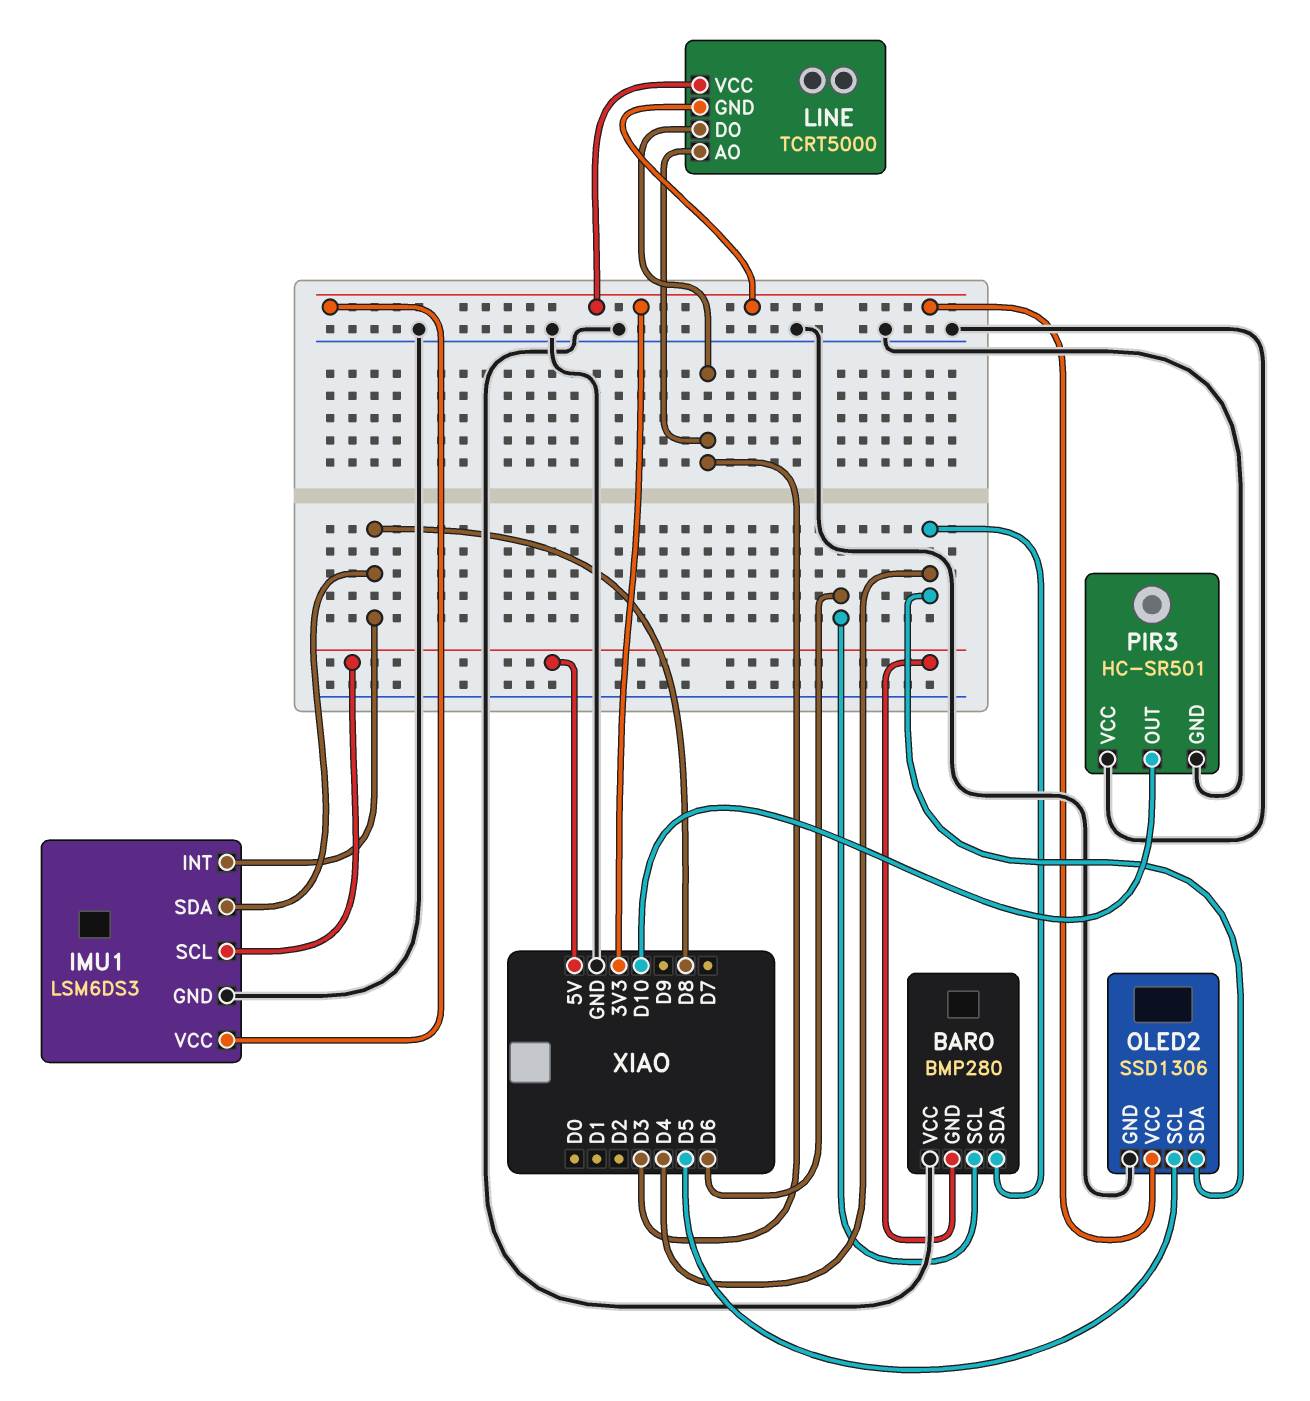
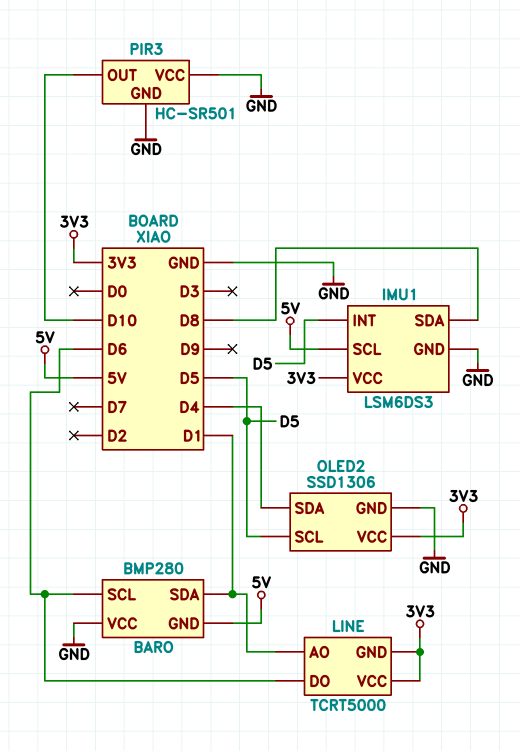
BARO pin SDA: D4 -> D1
IMU1 pin INT: D8 -> D5
LINE pin AO: D3 -> D1
LINE pin DO: D3 -> D6

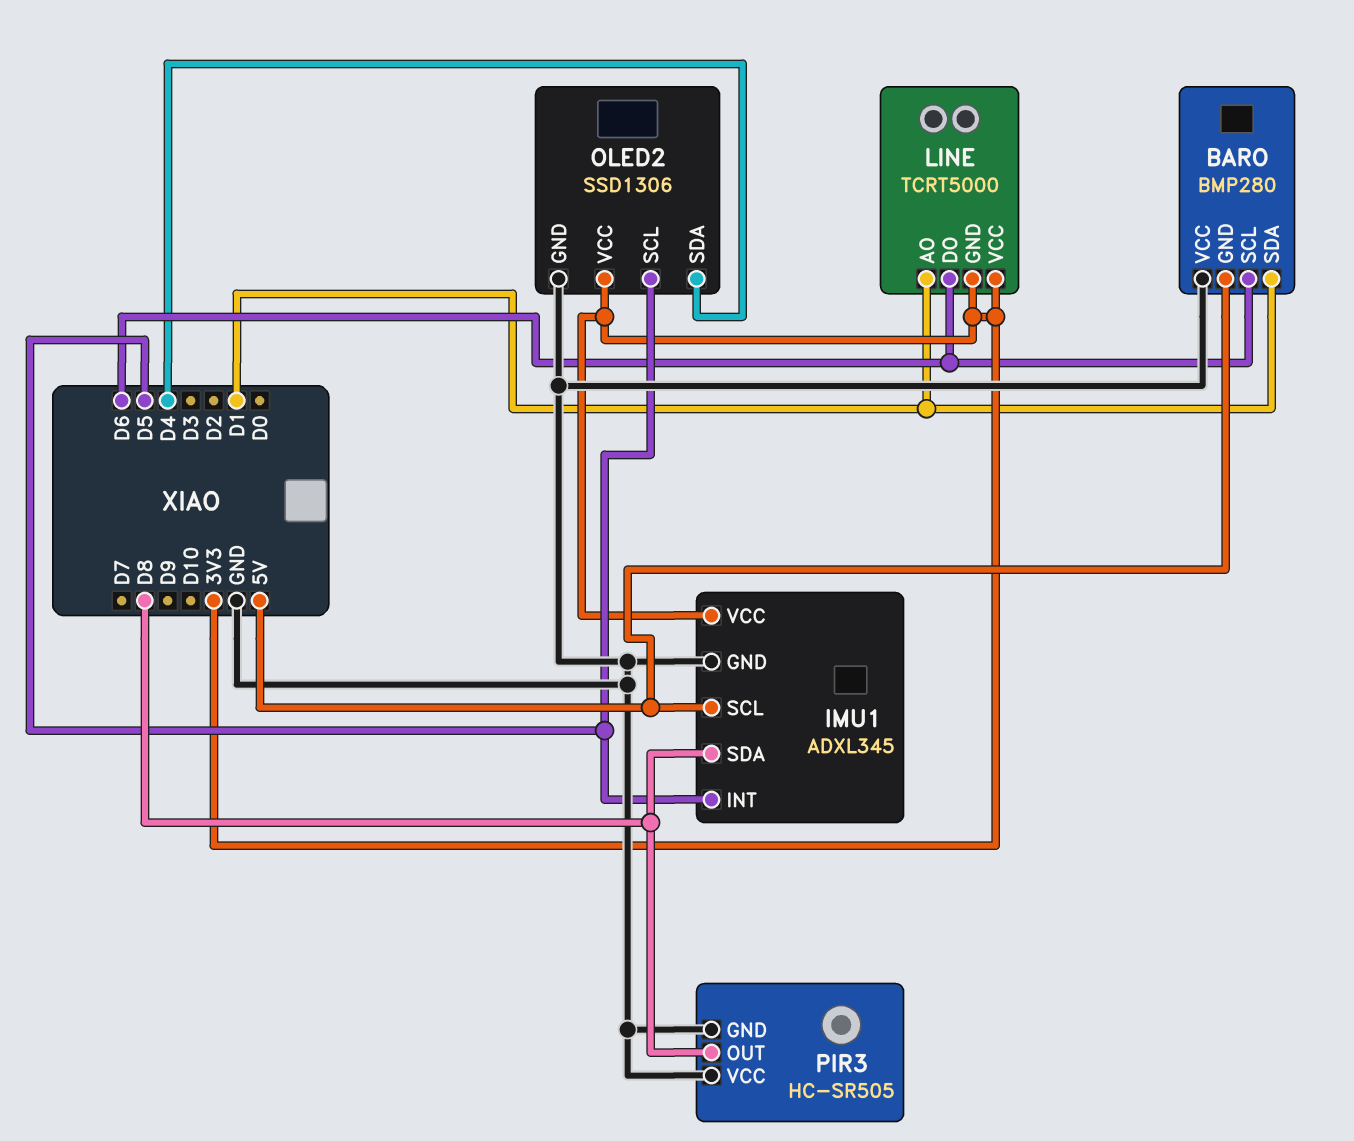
IMU1: LSM6DS3 -> ADXL345
PIR3: HC-SR501 -> HC-SR505
PIR3 pin OUT: D10 -> D8

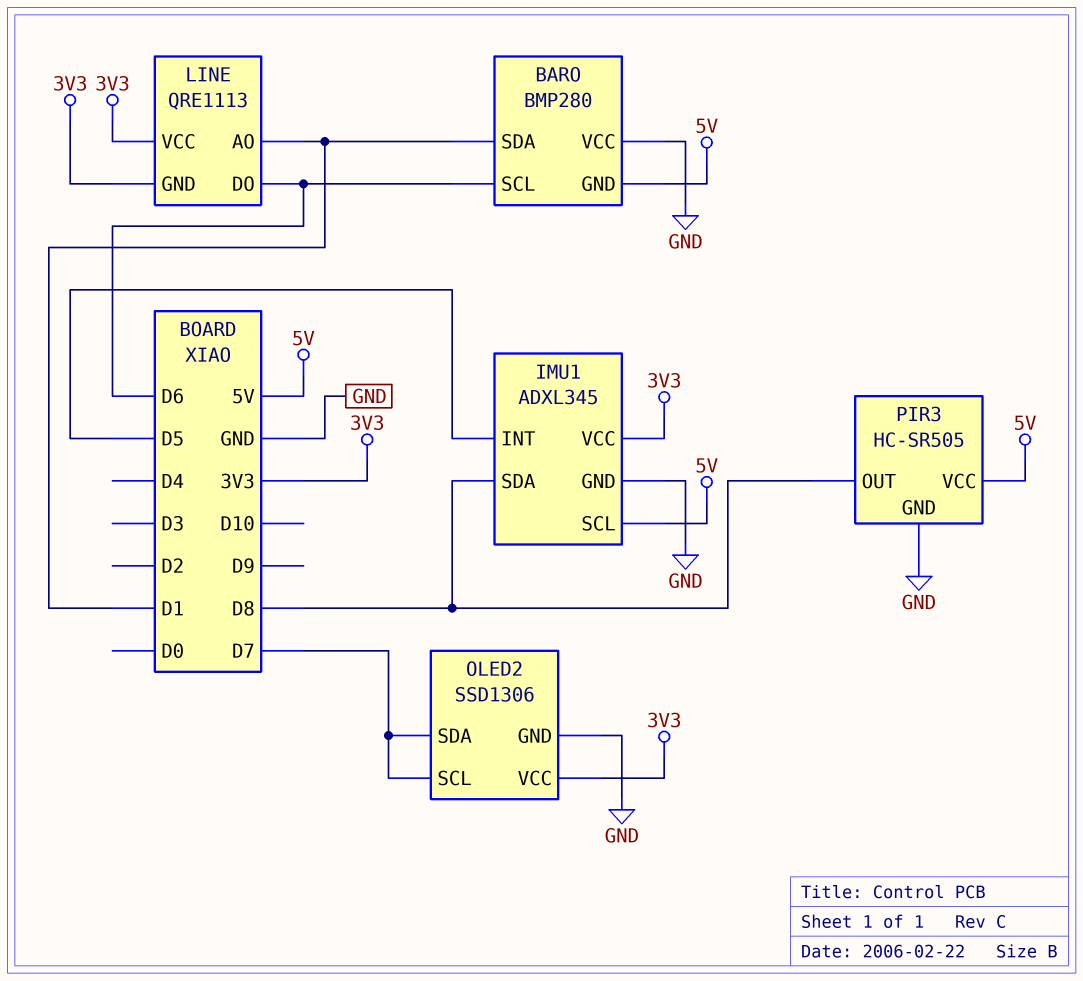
LINE: TCRT5000 -> QRE1113
OLED2 pin SCL: D5 -> D7
OLED2 pin SDA: D4 -> D7
PIR3 pin VCC: GND -> 5V

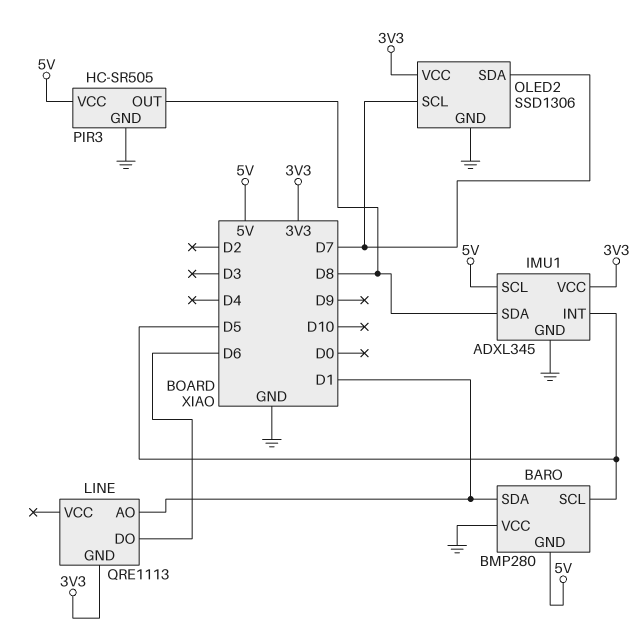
BARO pin SCL: D6 -> D5
LINE pin VCC: 3V3 -> none

